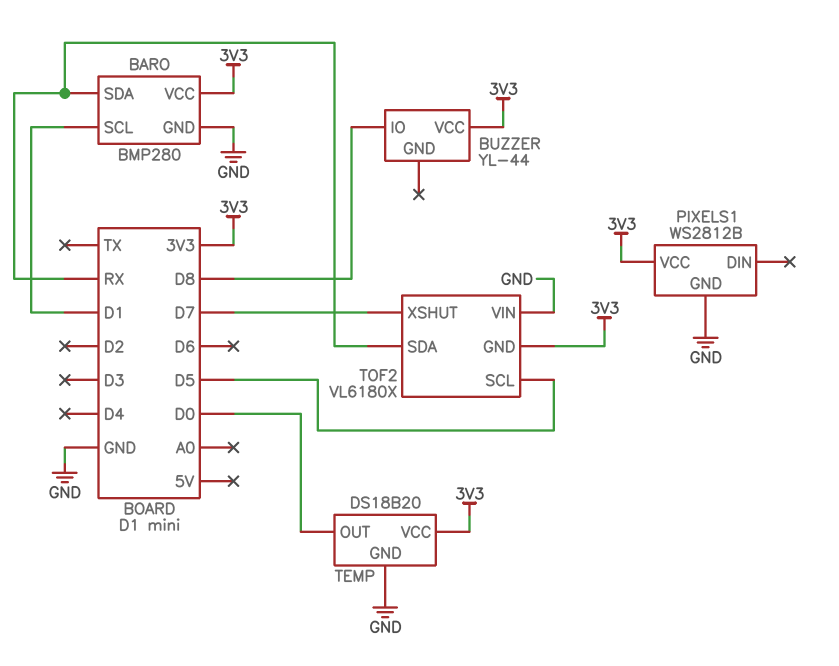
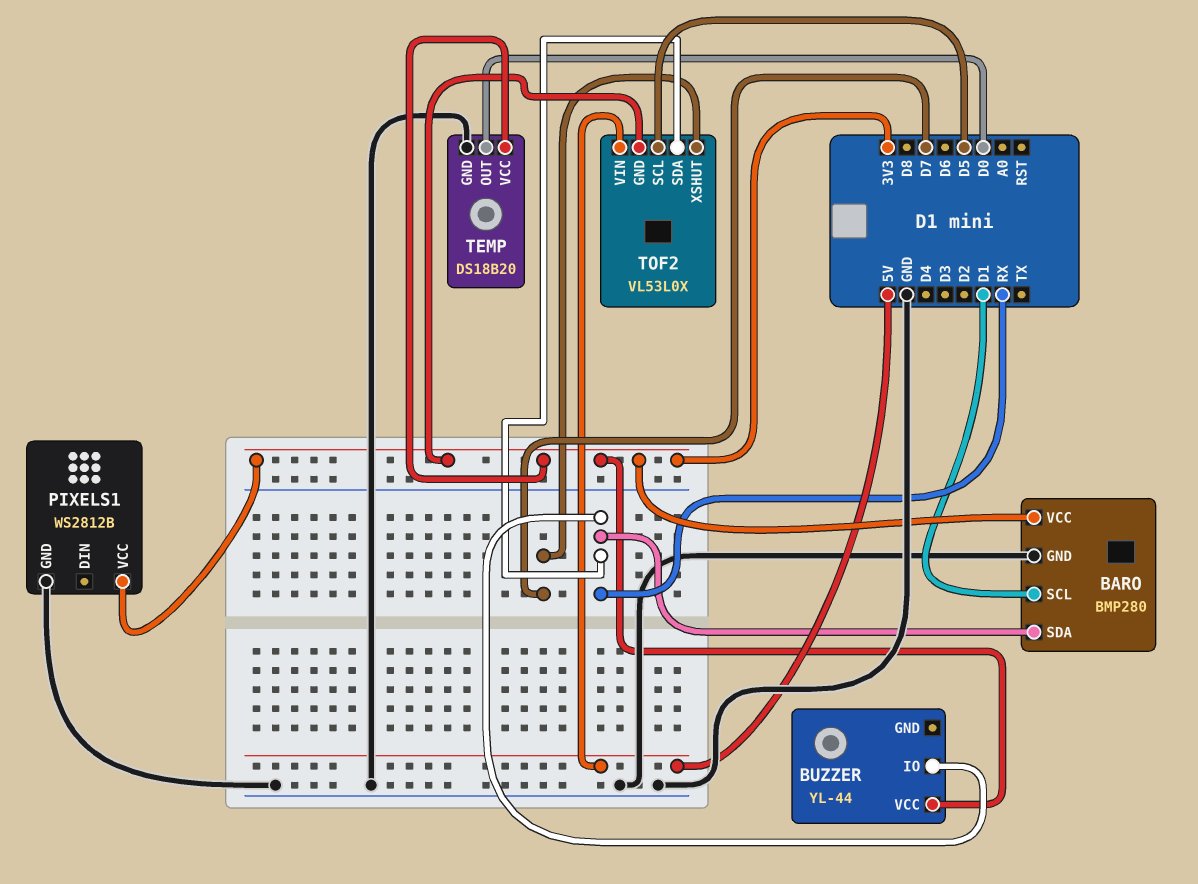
BUZZER pin IO: D8 -> RX
TOF2: VL6180X -> VL53L0X
TOF2 pin VIN: GND -> 5V

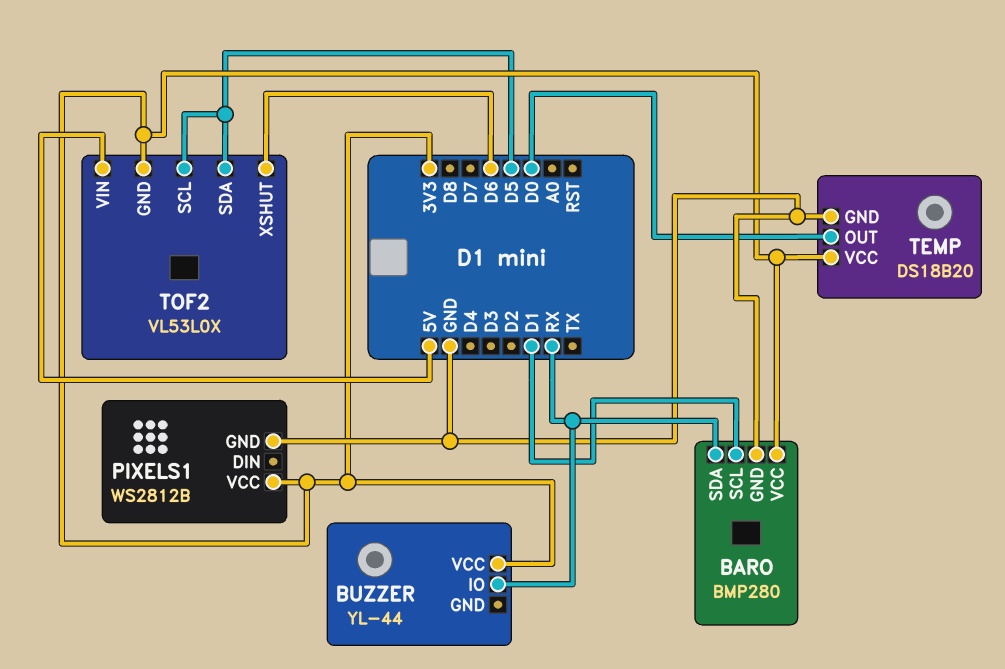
TOF2 pin SDA: RX -> D5
TOF2 pin XSHUT: D7 -> D6

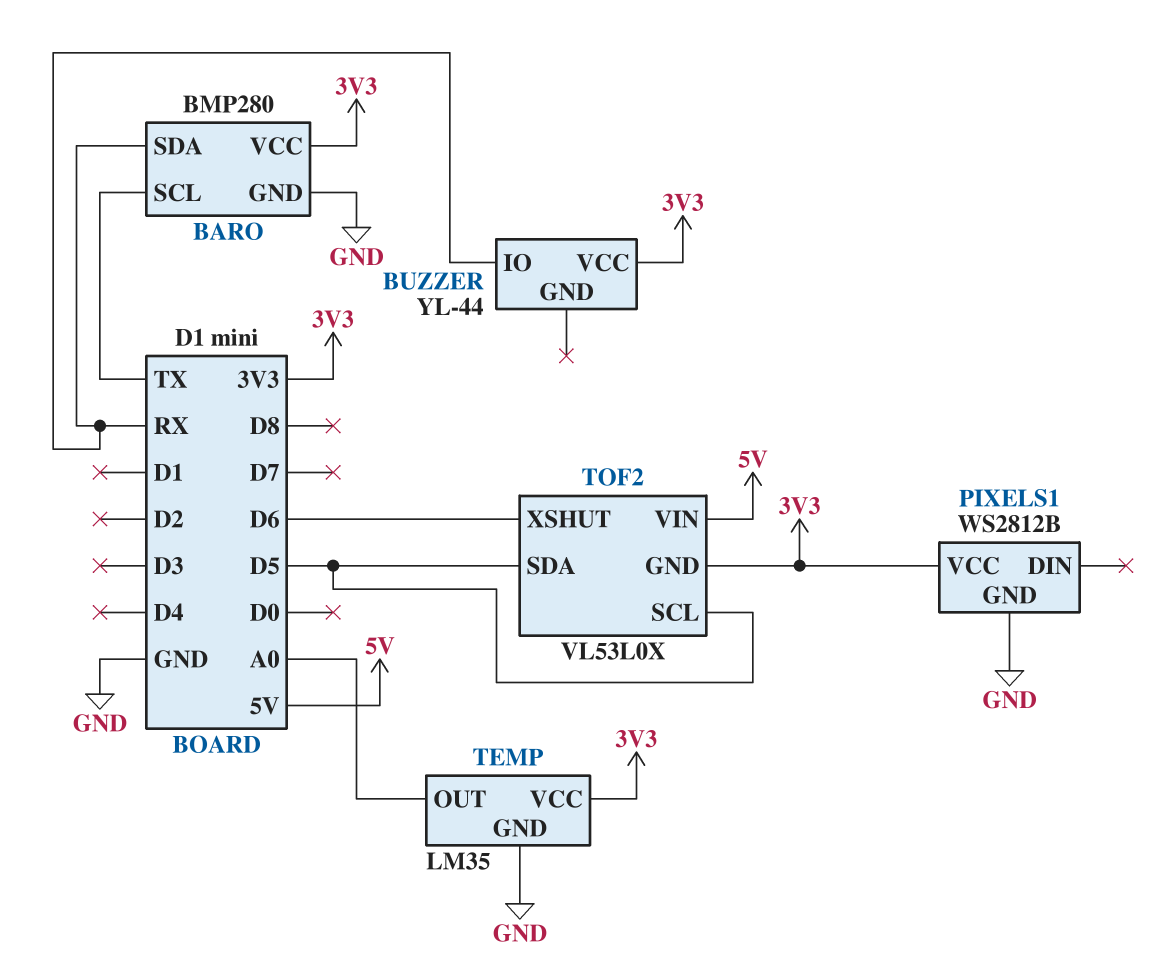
BARO pin SCL: D1 -> TX
TEMP: DS18B20 -> LM35
TEMP pin OUT: D0 -> A0

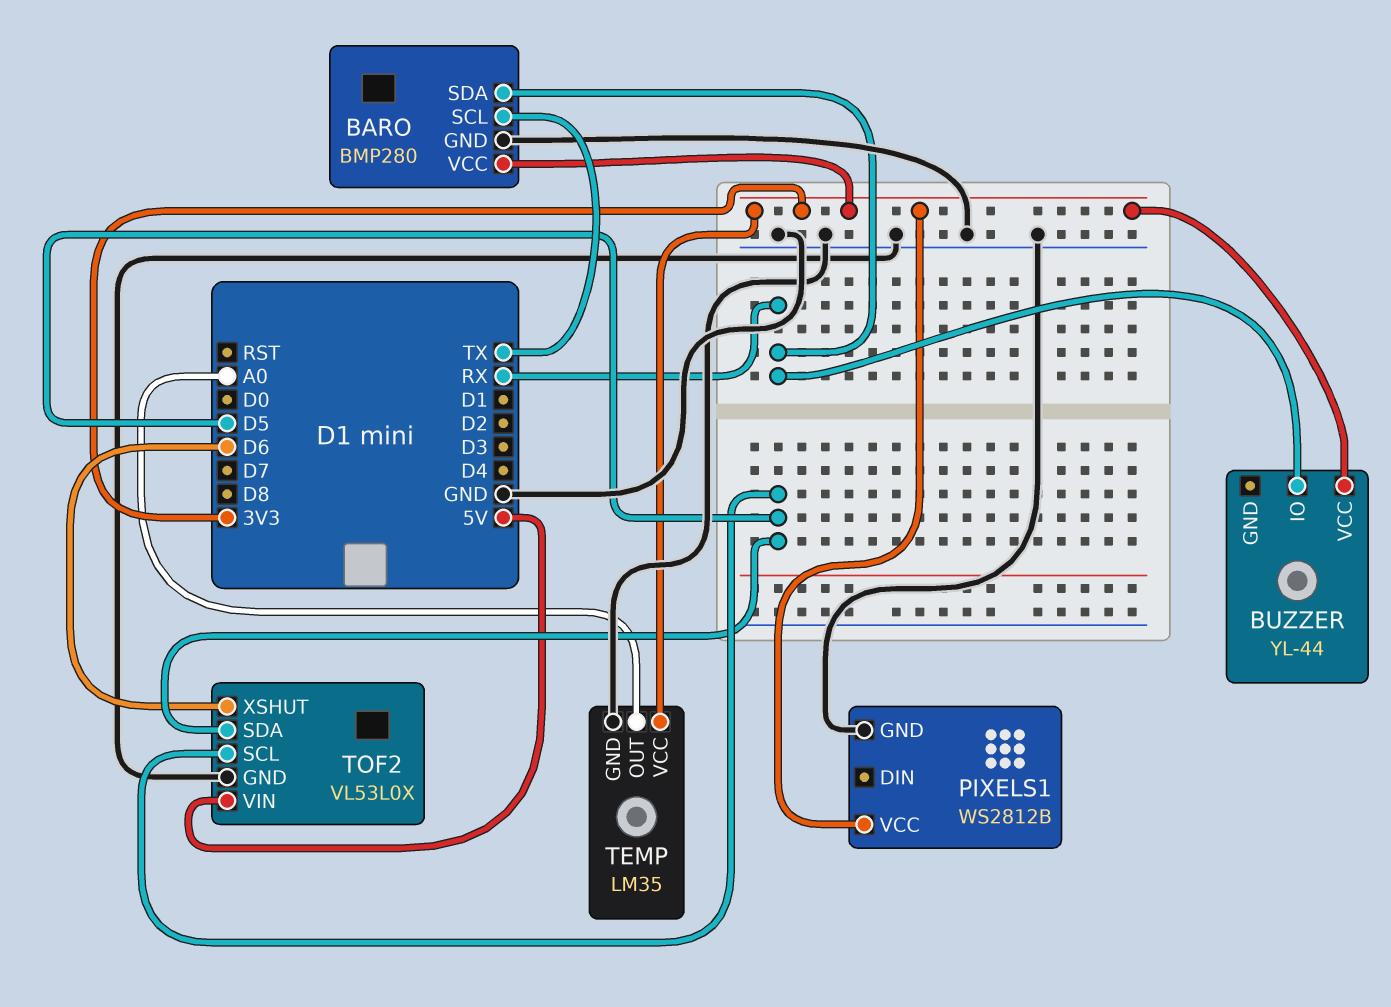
TOF2 pin GND: 3V3 -> GND

